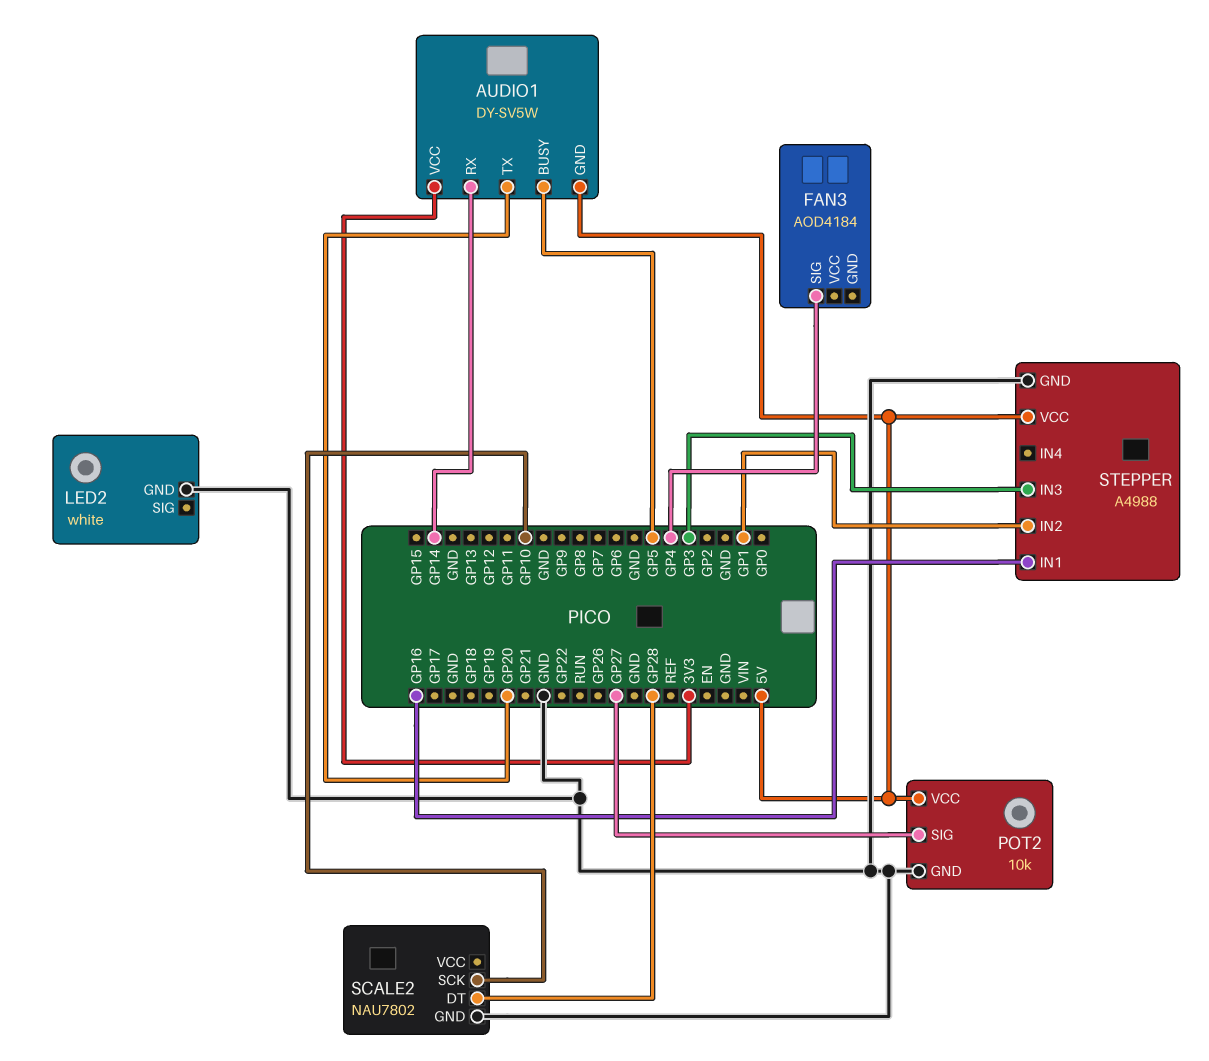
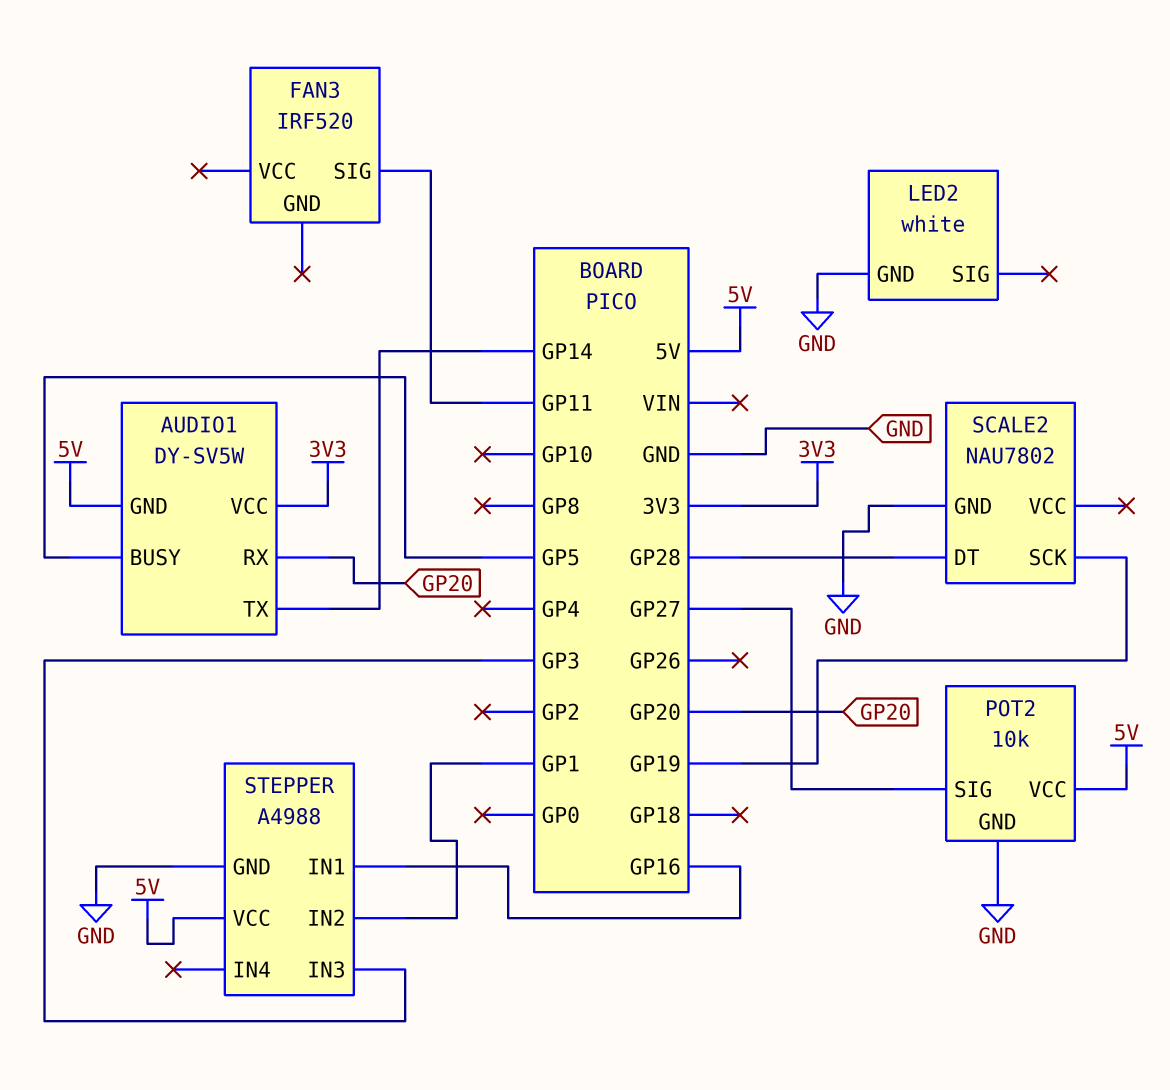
AUDIO1 pin RX: GP14 -> GP20
AUDIO1 pin TX: GP20 -> GP14
FAN3: AOD4184 -> IRF520
FAN3 pin SIG: GP4 -> GP11
SCALE2 pin SCK: GP10 -> GP19

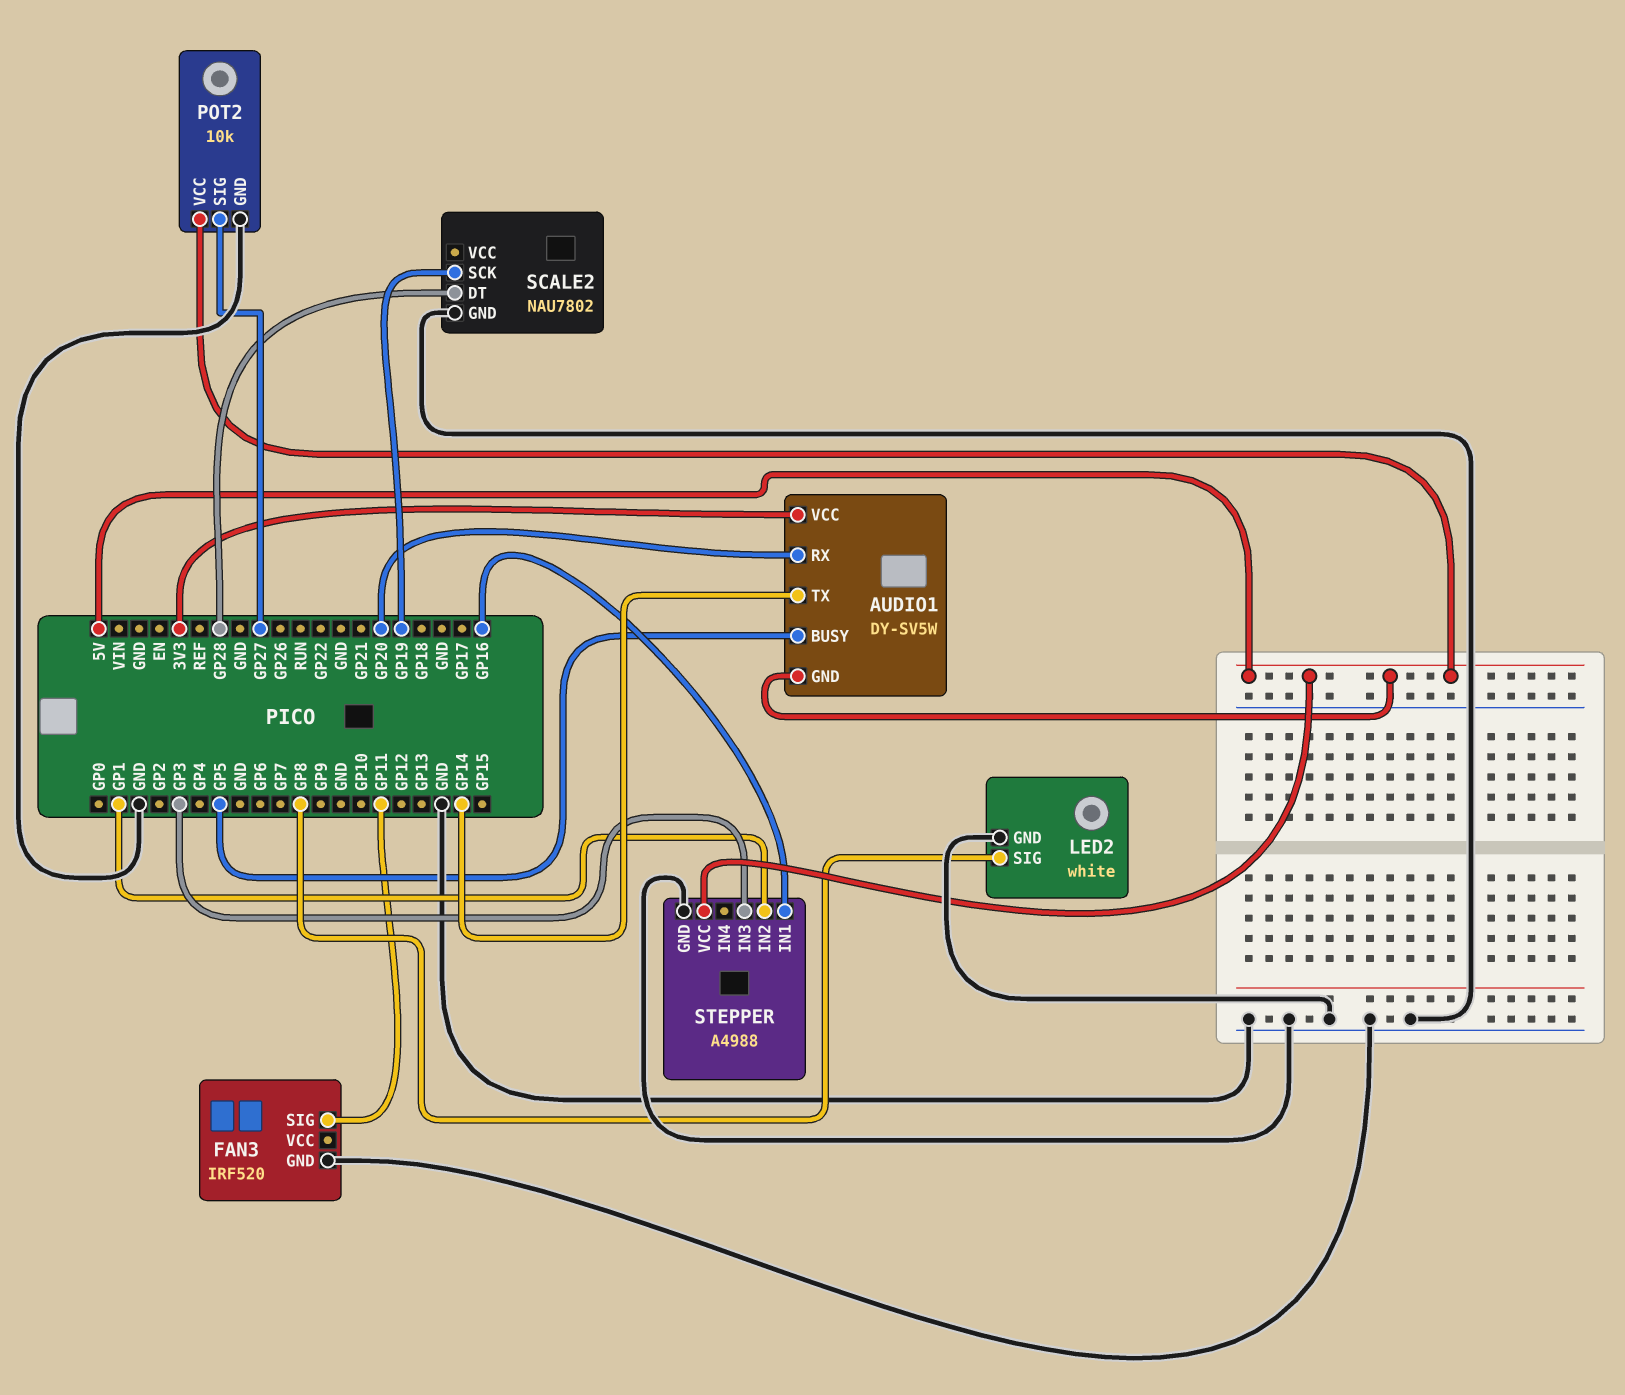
FAN3 pin GND: none -> GND
LED2 pin SIG: none -> GP8

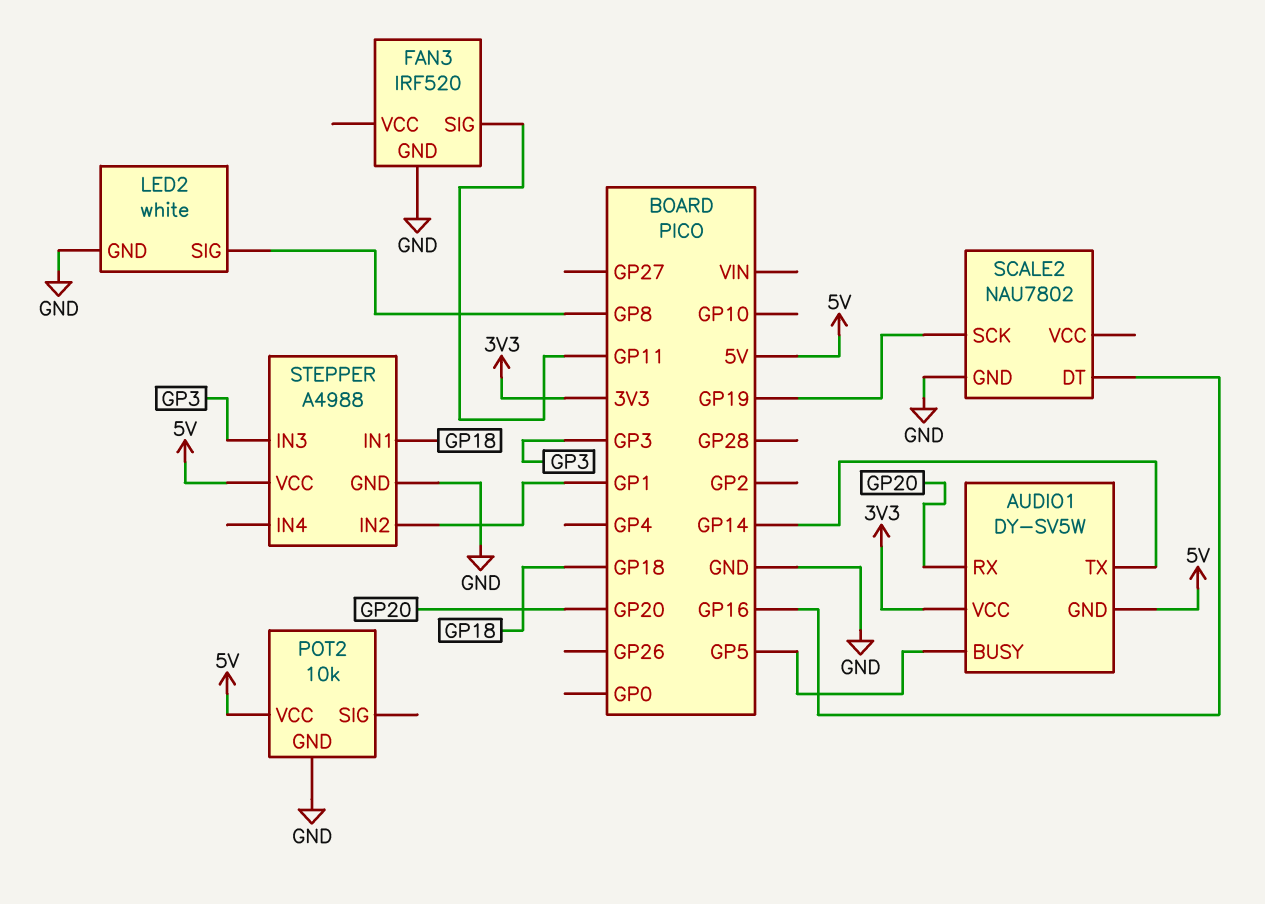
POT2 pin SIG: GP27 -> none
SCALE2 pin DT: GP28 -> GP16
STEPPER pin IN1: GP16 -> GP18

